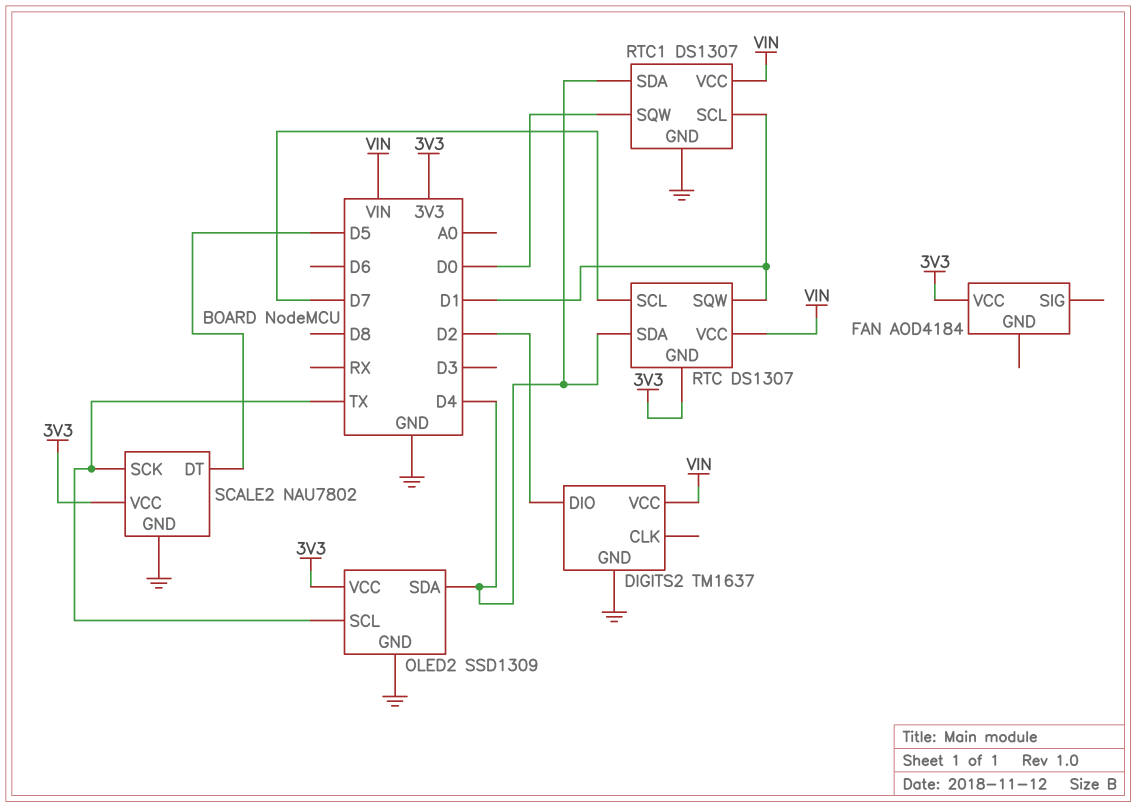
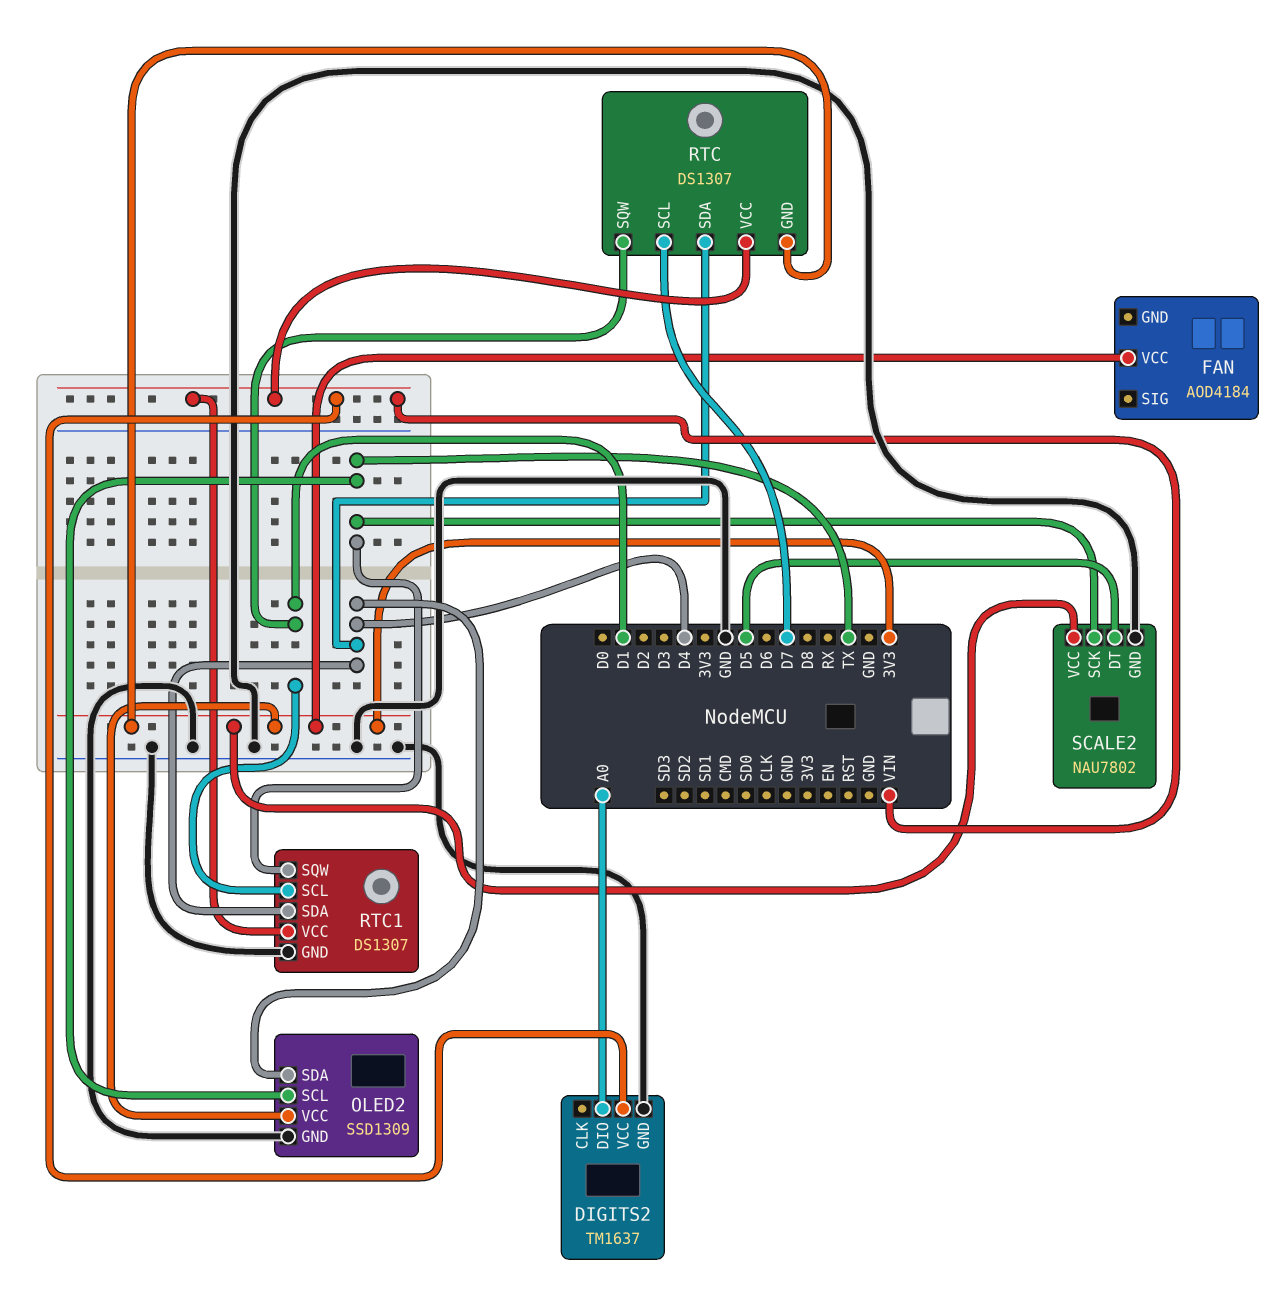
DIGITS2 pin DIO: D2 -> A0
RTC1 pin SQW: D0 -> TX

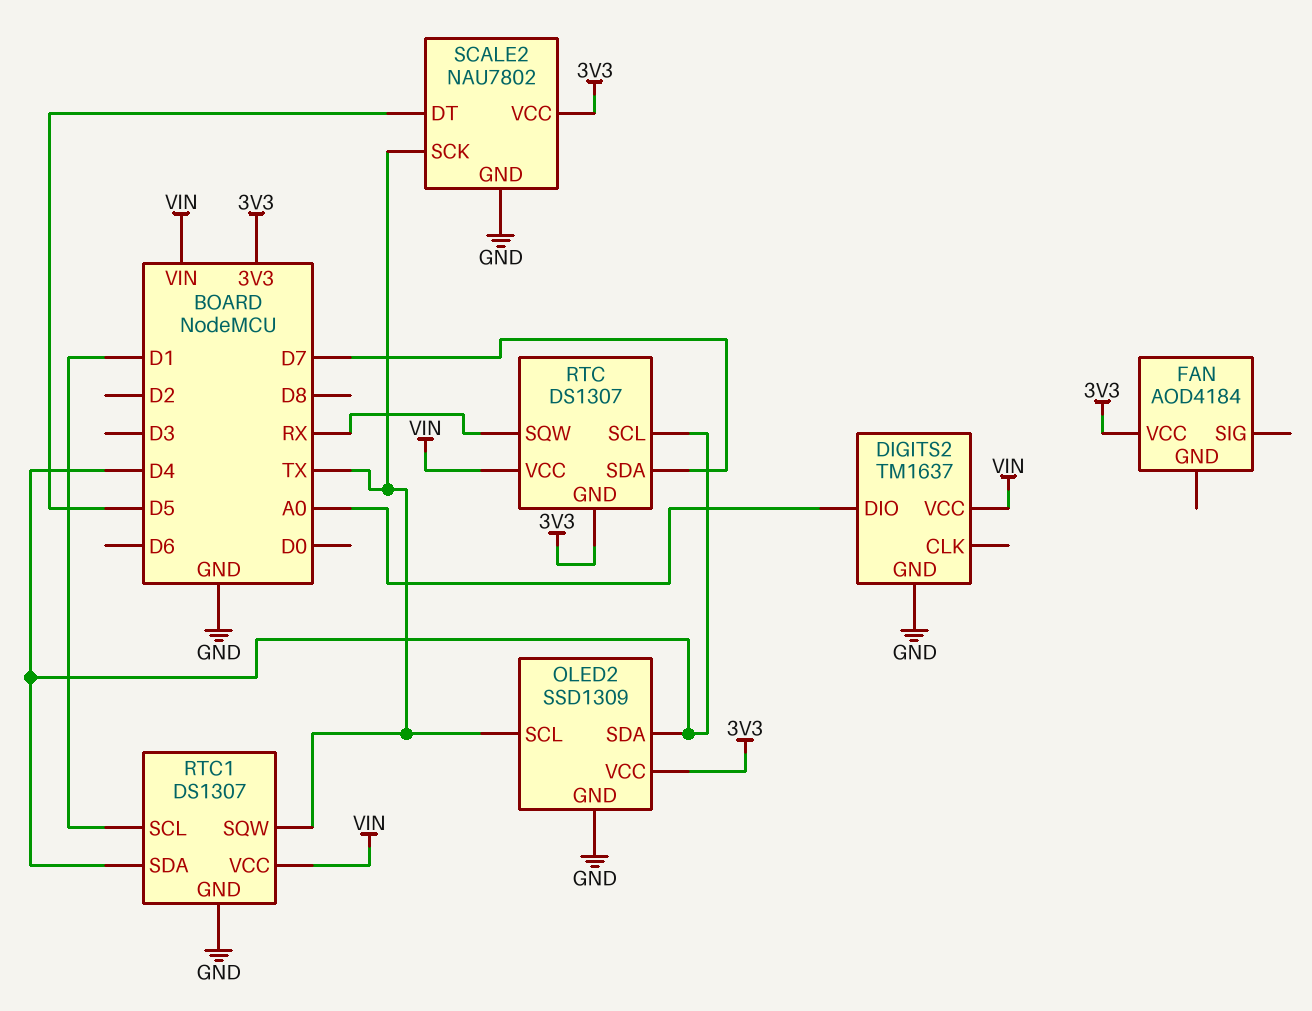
RTC pin SCL: D7 -> D4
RTC pin SDA: D4 -> D7
RTC pin SQW: D1 -> RX

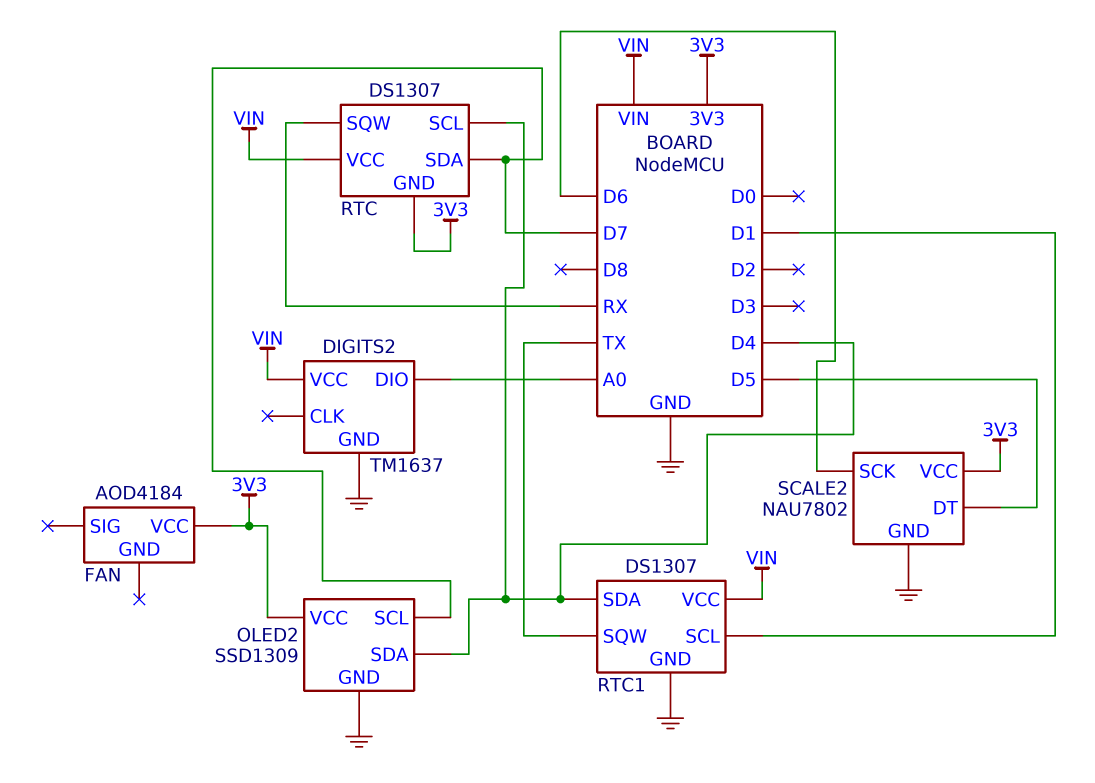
OLED2 pin SCL: TX -> D7
SCALE2 pin SCK: TX -> D6

